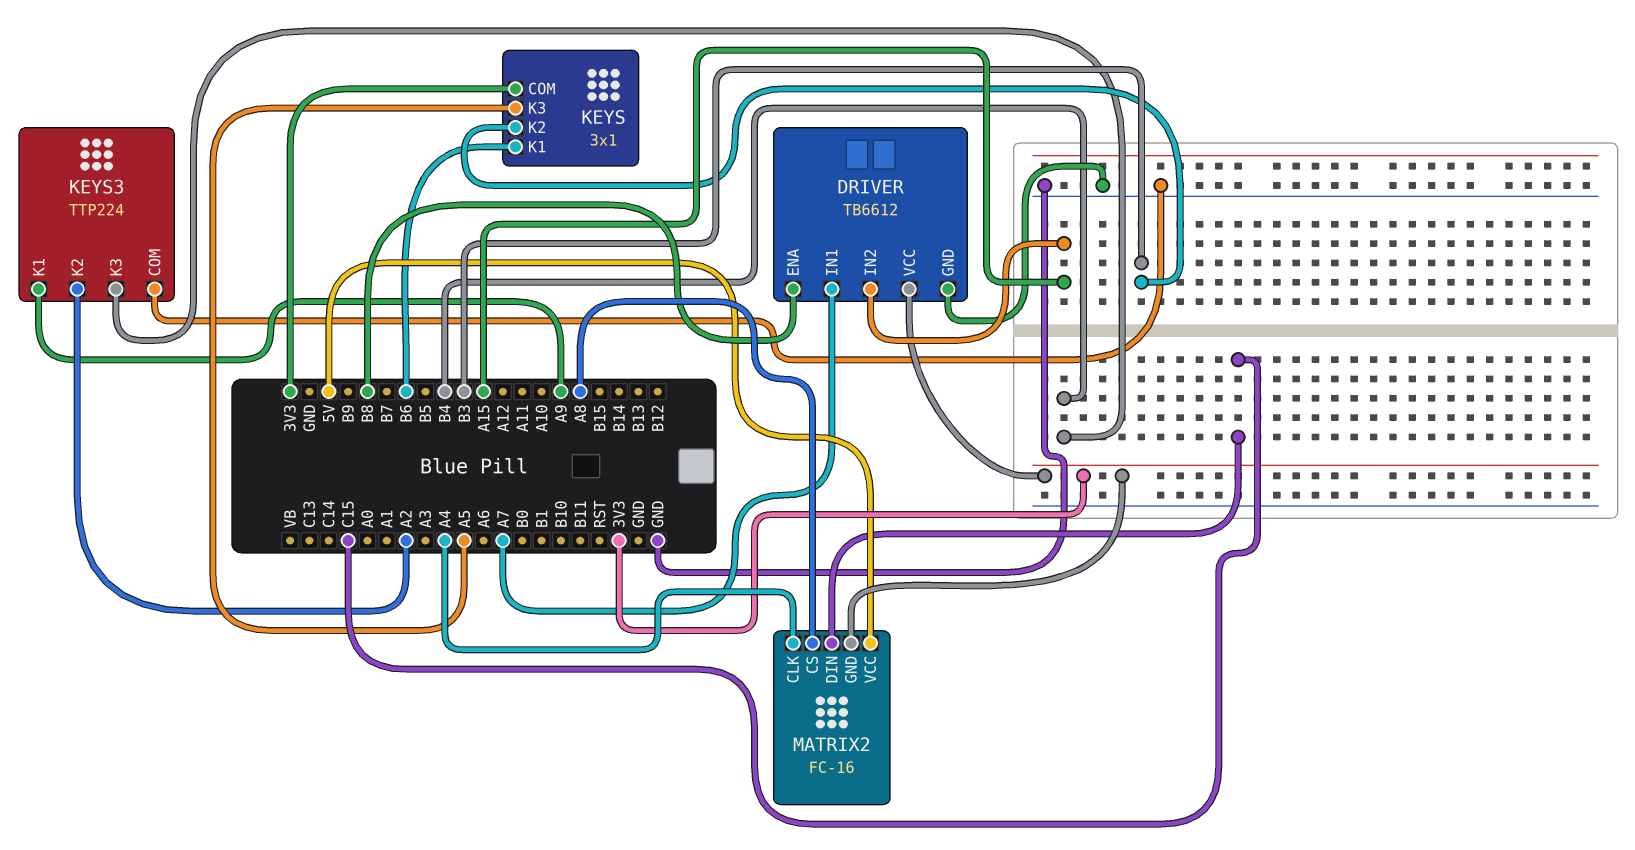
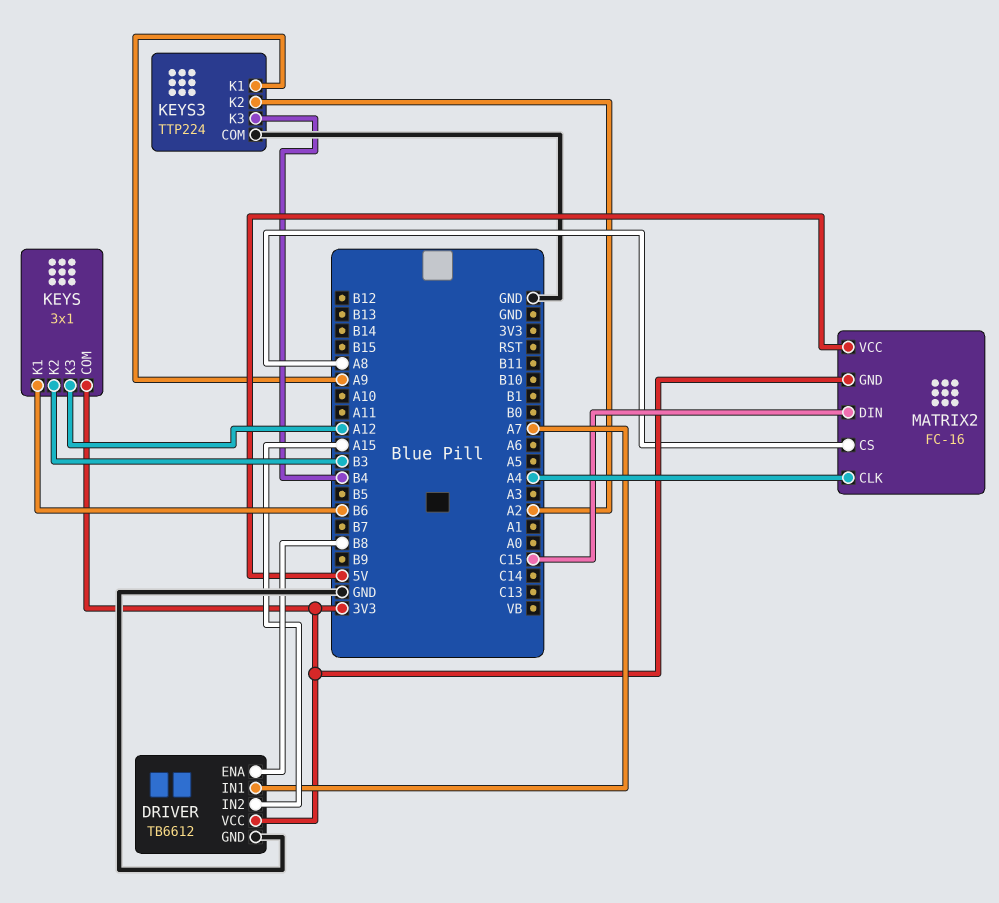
KEYS pin K3: A5 -> A12

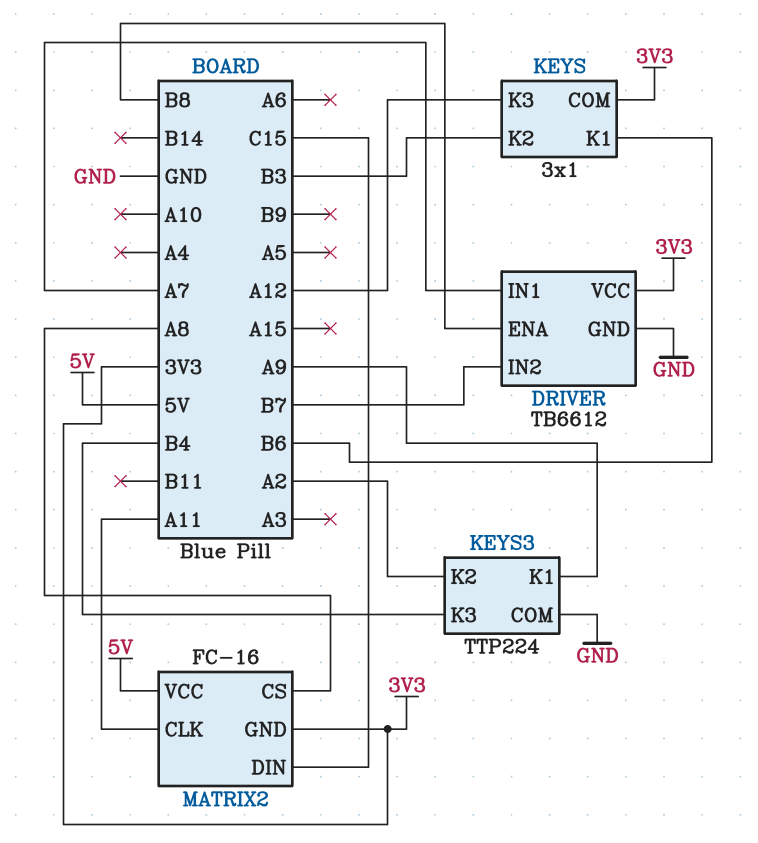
DRIVER pin IN2: A15 -> B7
MATRIX2 pin CLK: A4 -> A11

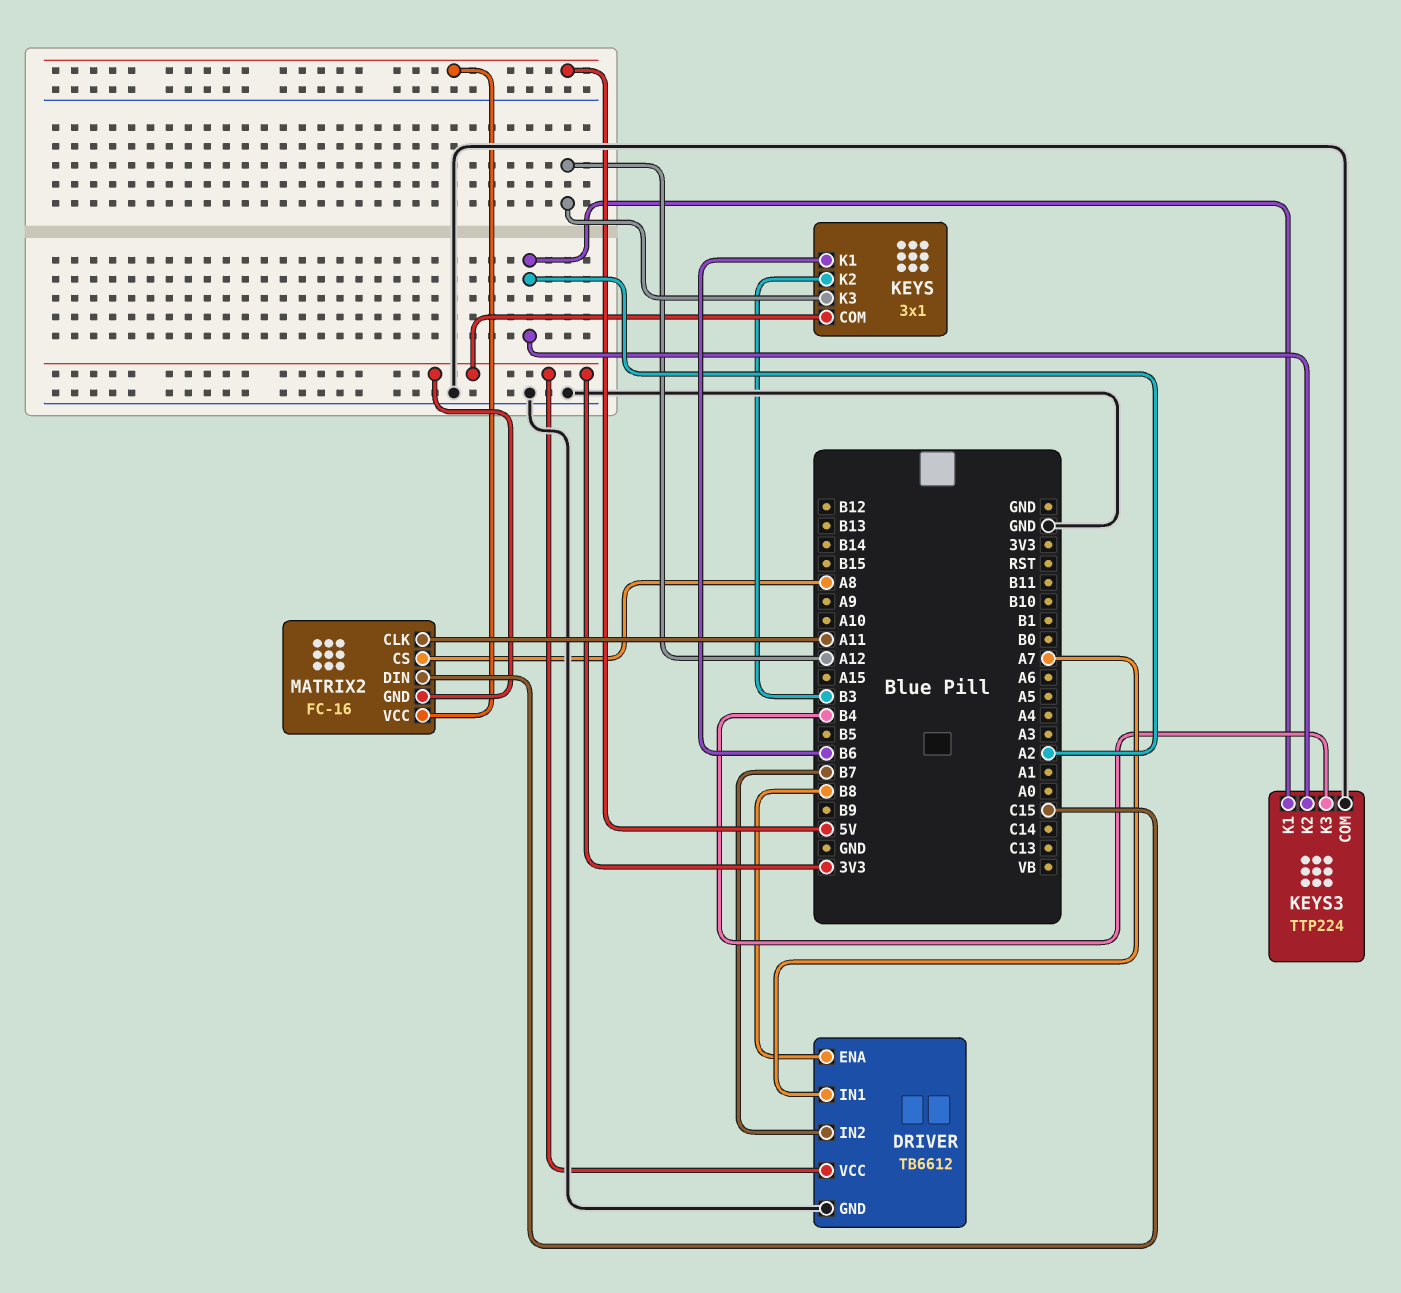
KEYS3 pin K1: A9 -> A2

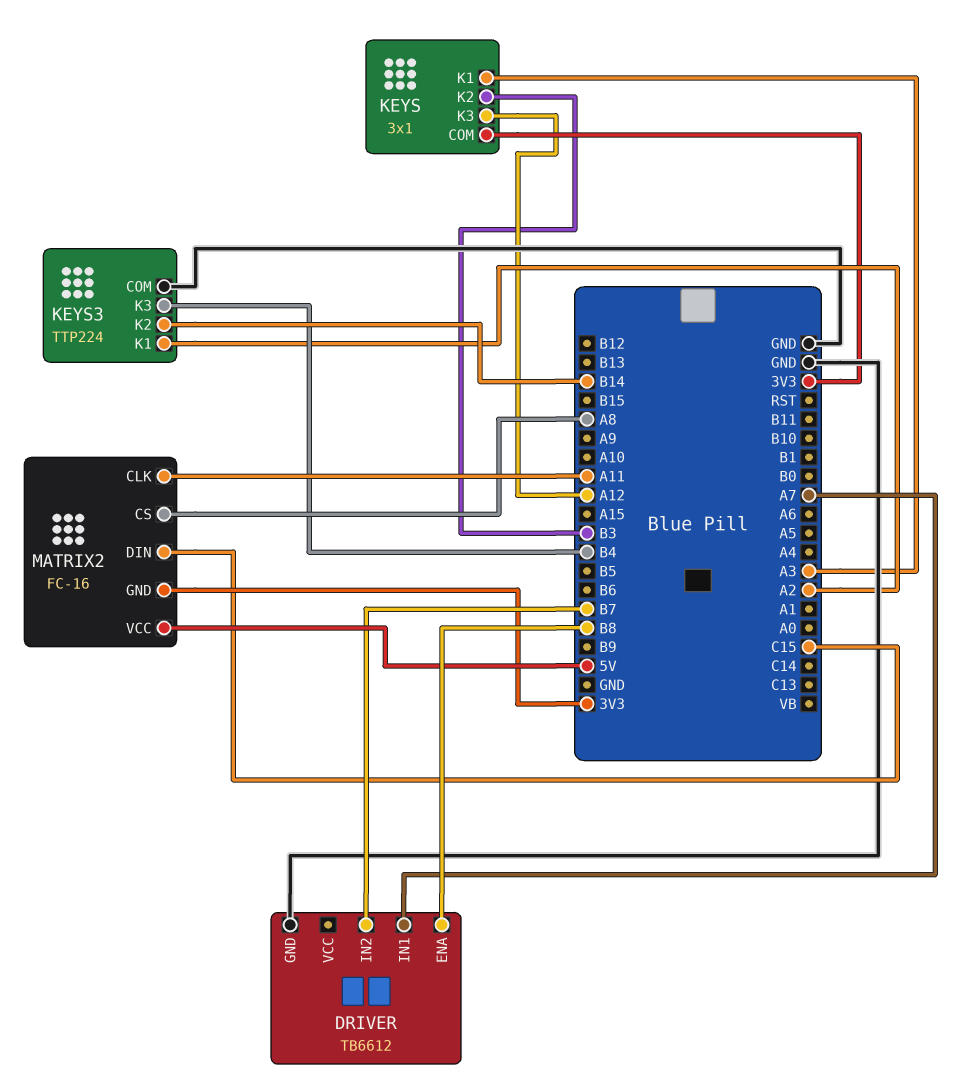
DRIVER pin VCC: 3V3 -> none
KEYS pin K1: B6 -> A3
KEYS3 pin K2: A2 -> B14

